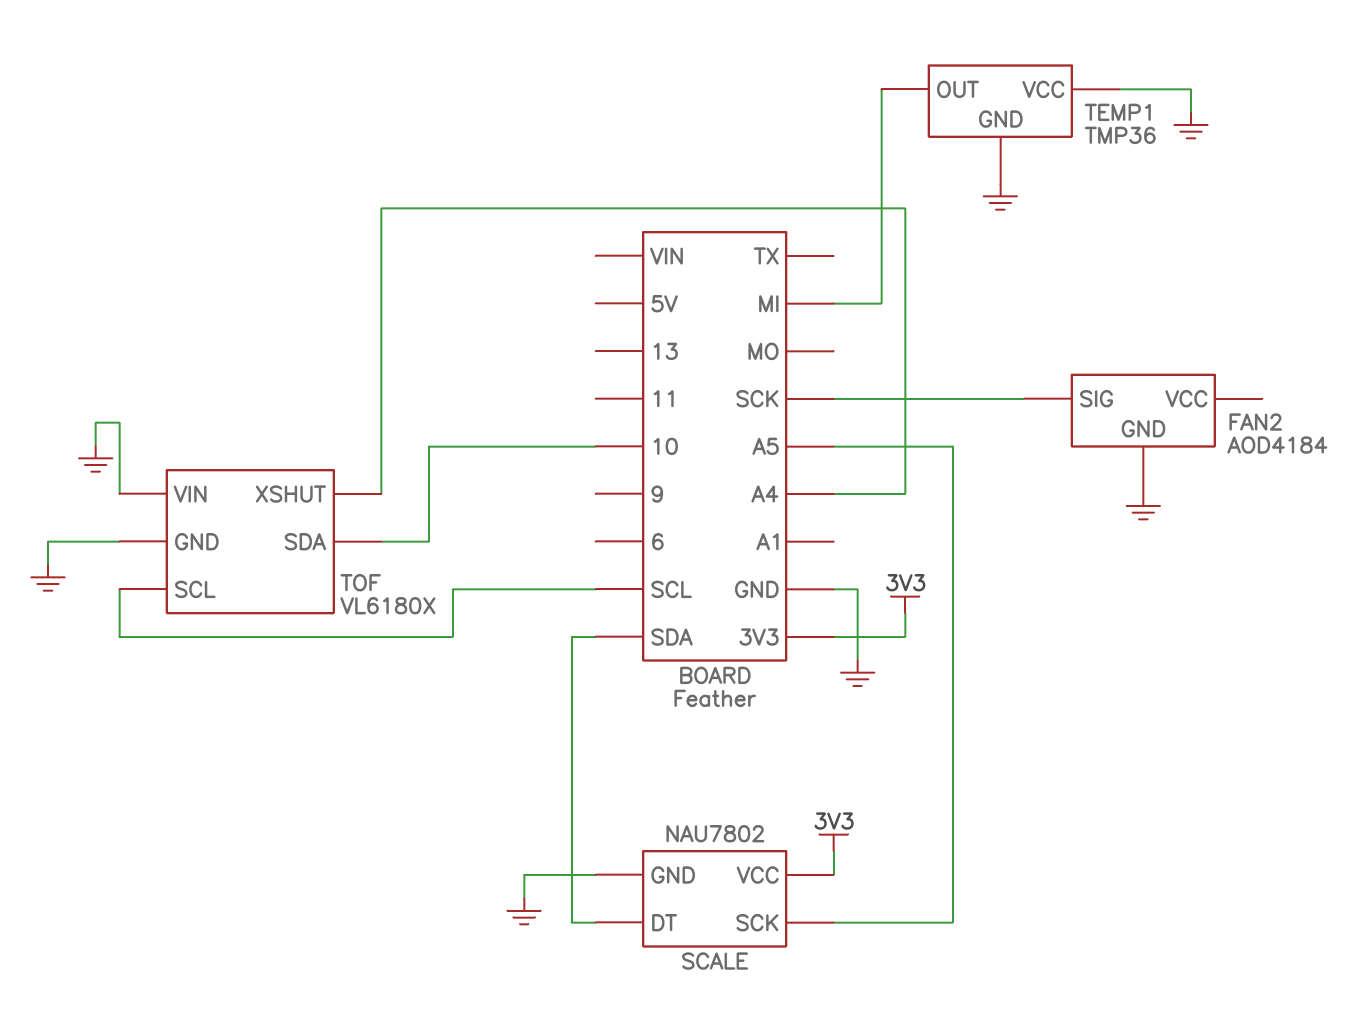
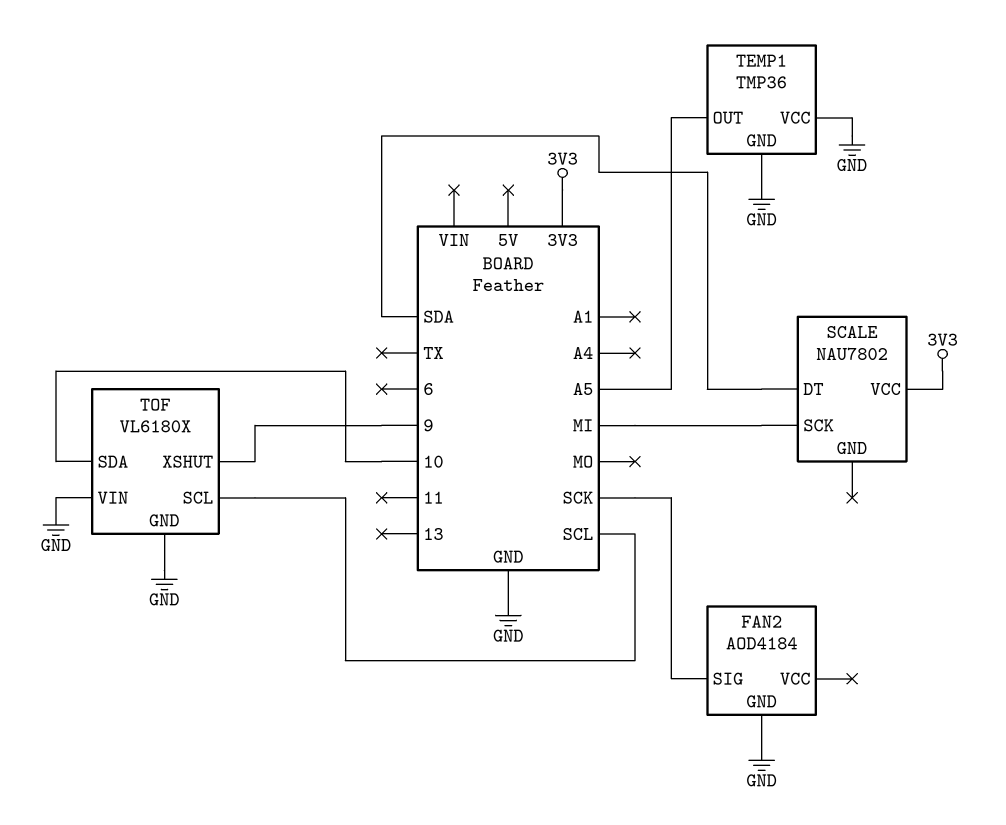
SCALE pin GND: GND -> none
SCALE pin SCK: A5 -> MI
TEMP1 pin OUT: MI -> A5
TOF pin XSHUT: A4 -> 9

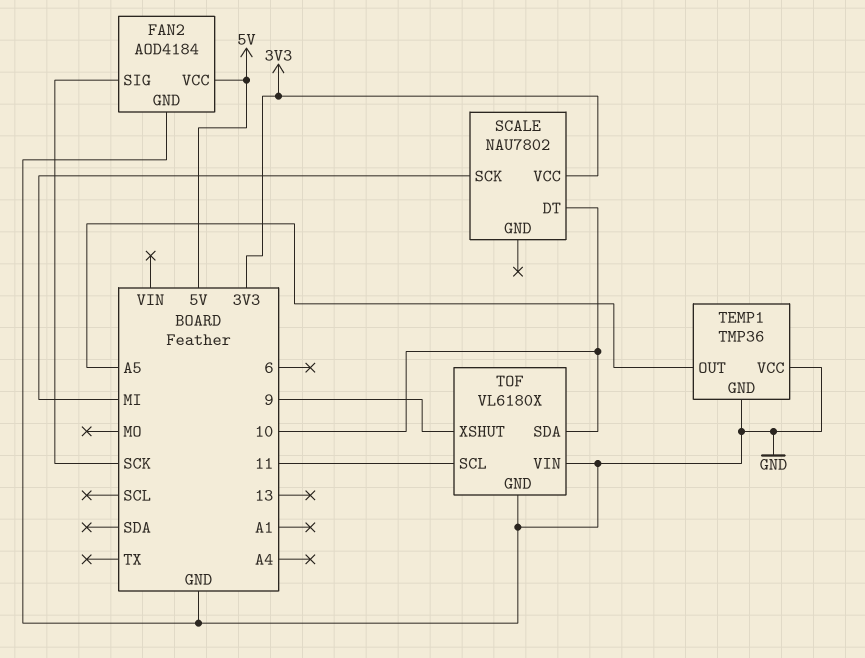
FAN2 pin VCC: none -> 5V
SCALE pin DT: SDA -> 10
TOF pin SCL: SCL -> 11

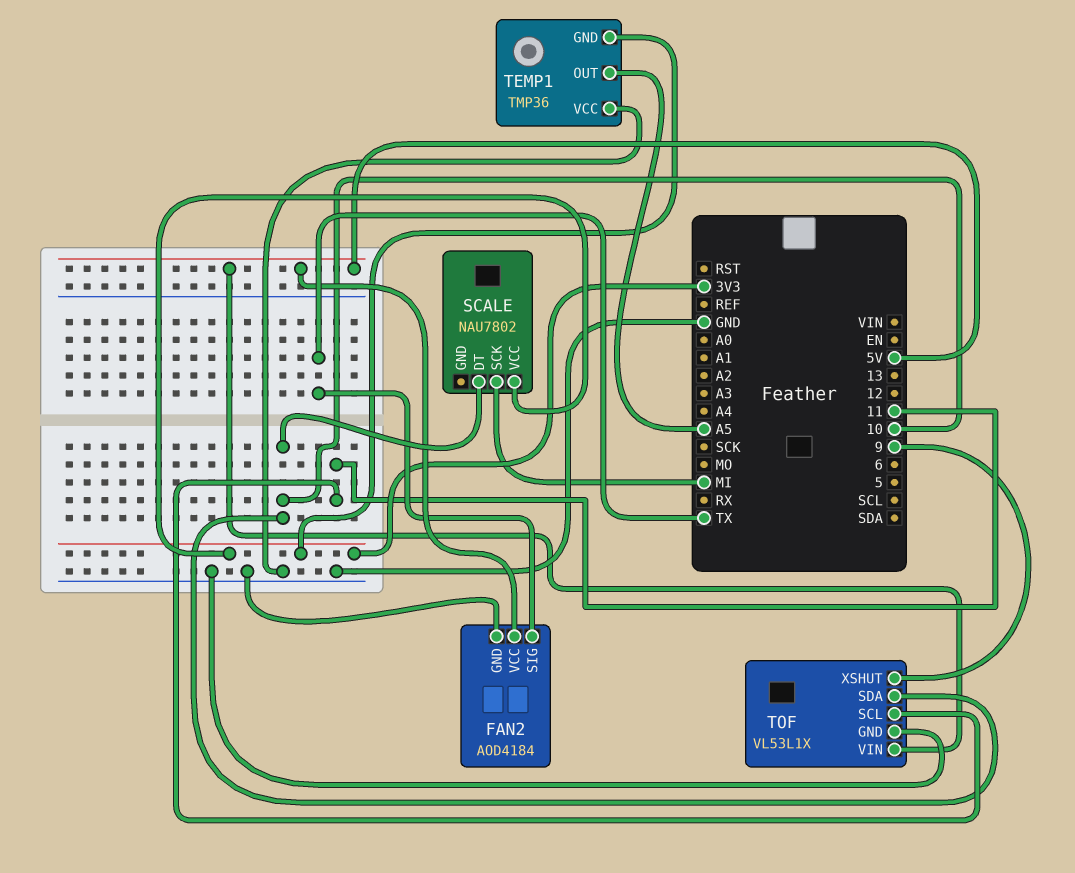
FAN2 pin SIG: SCK -> TX
TEMP1 pin GND: GND -> 3V3
TOF: VL6180X -> VL53L1X
TOF pin VIN: GND -> 5V

